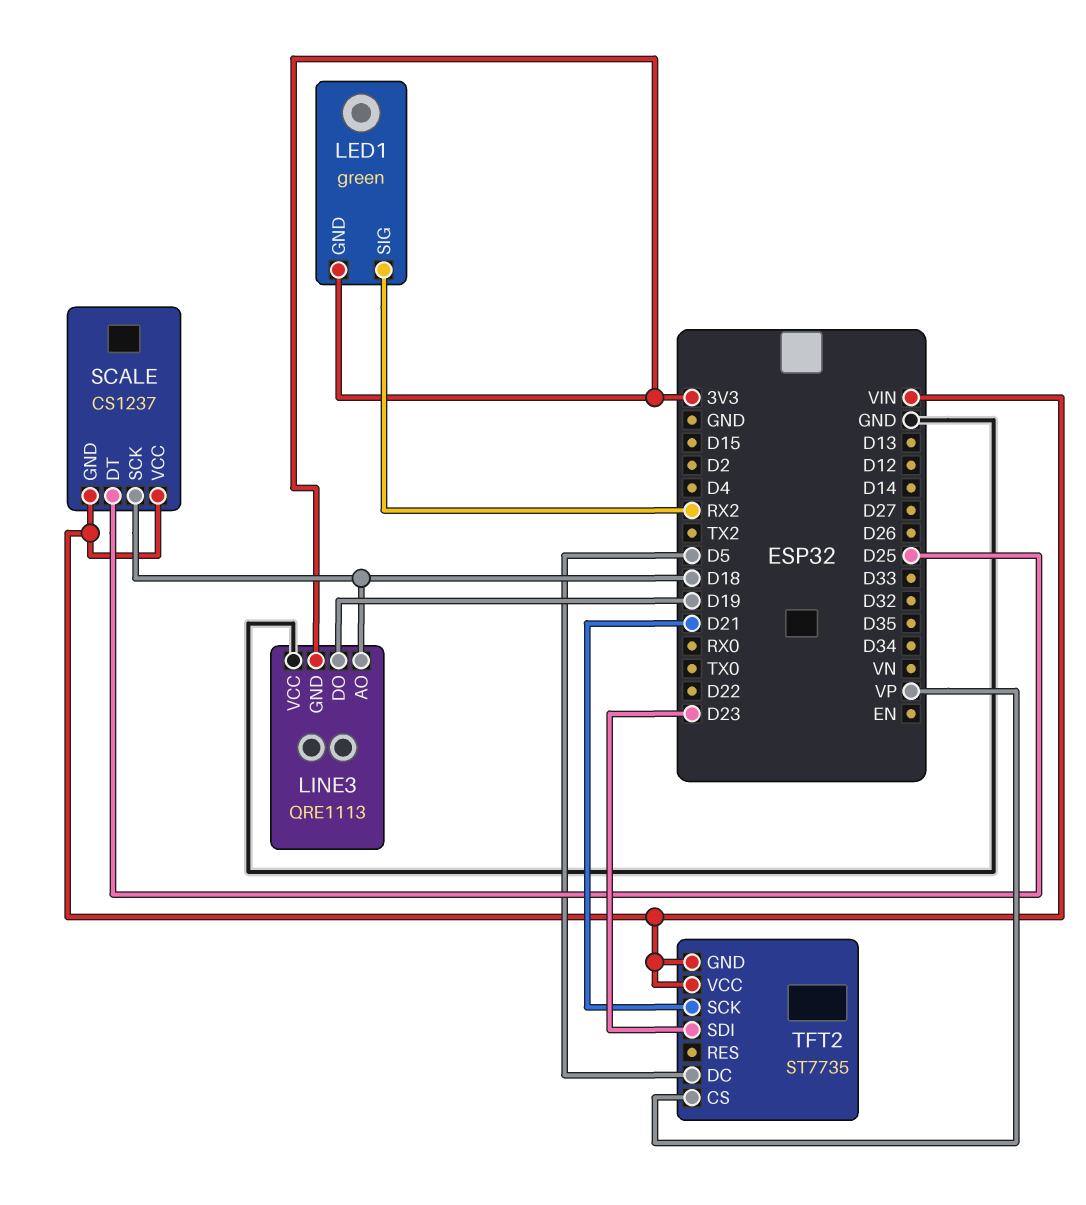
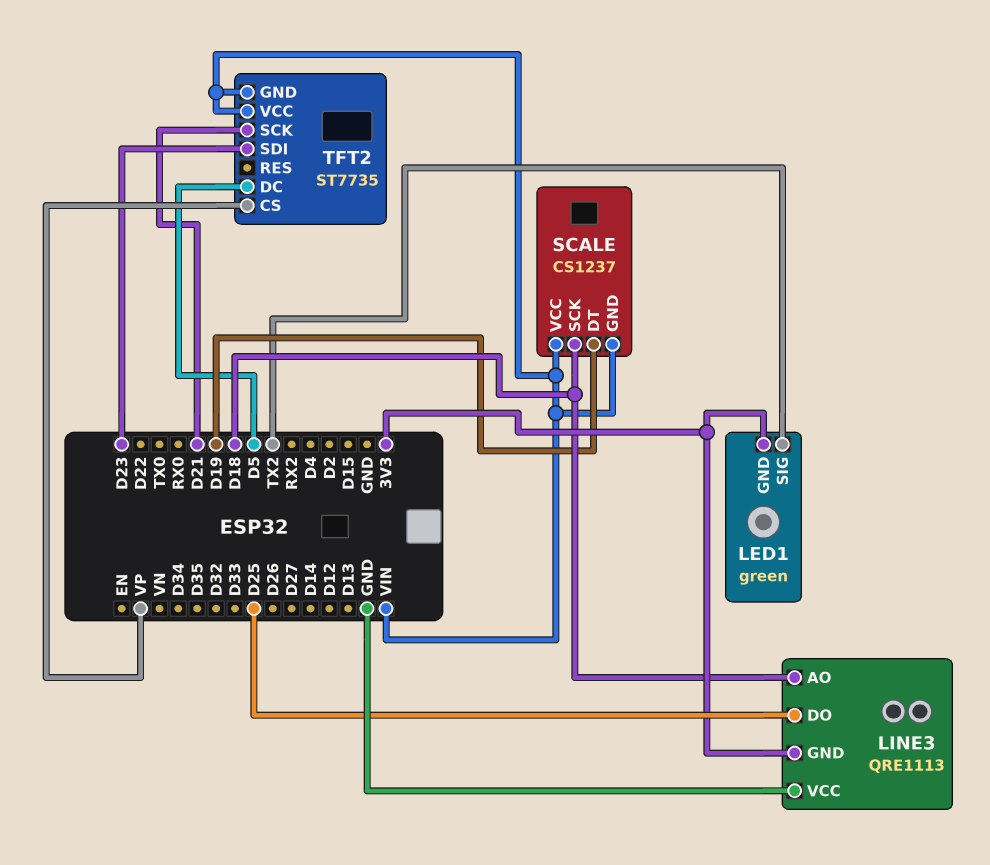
LED1 pin SIG: RX2 -> TX2
LINE3 pin DO: D19 -> D25
SCALE pin DT: D25 -> D19

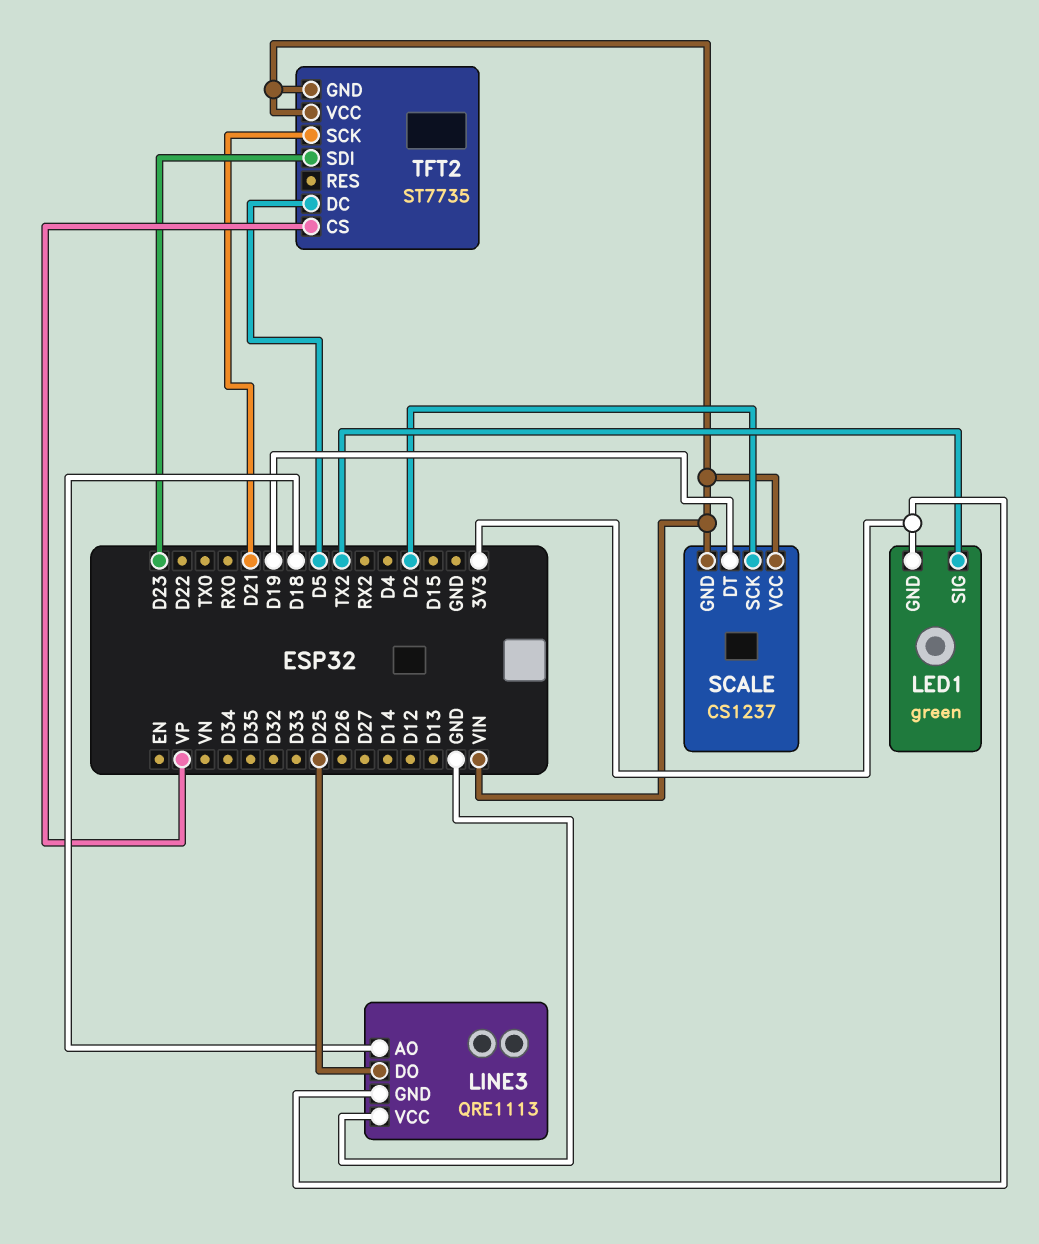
SCALE pin SCK: D18 -> D2

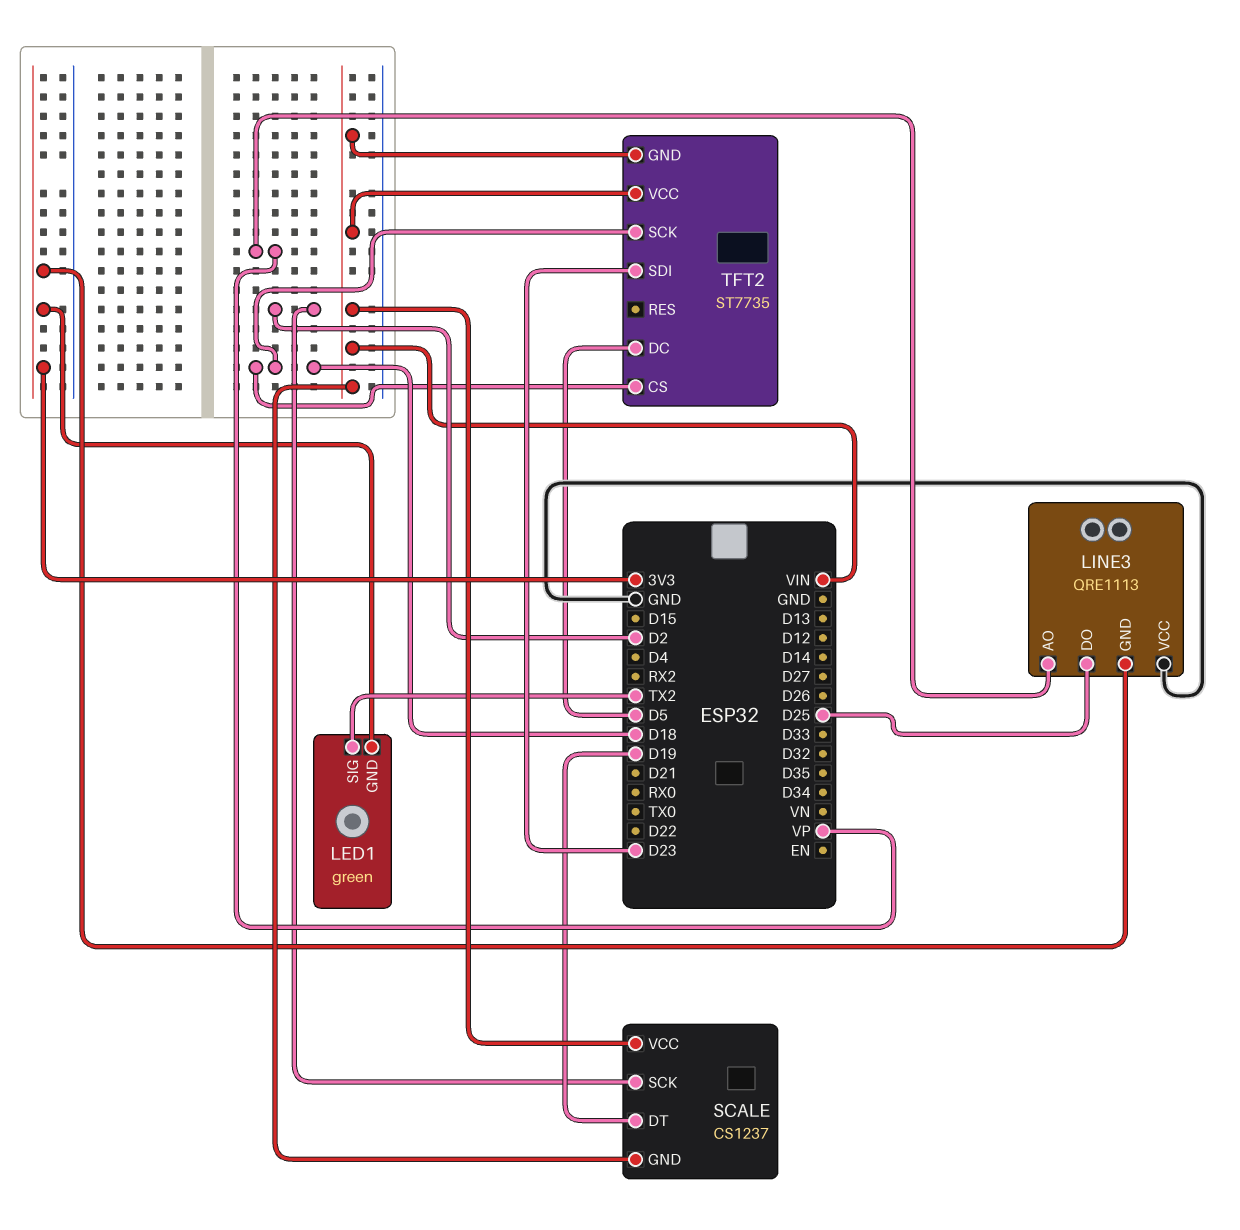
LINE3 pin AO: D18 -> VP
TFT2 pin CS: VP -> D18
TFT2 pin SCK: D21 -> D18

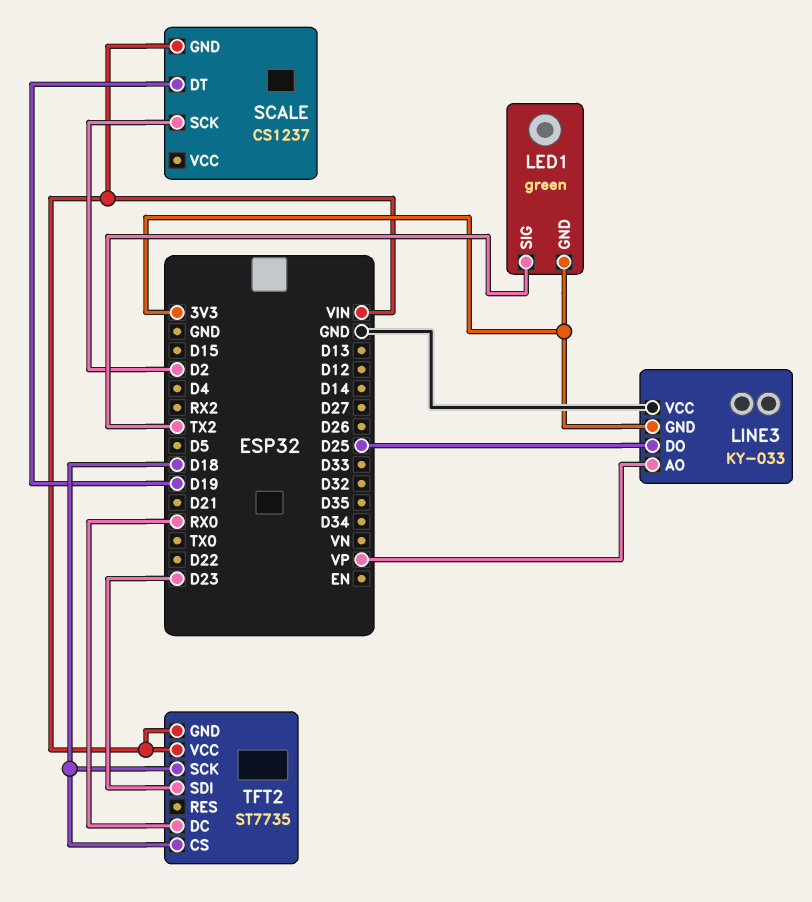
LINE3: QRE1113 -> KY-033
SCALE pin VCC: VIN -> none
TFT2 pin DC: D5 -> RX0

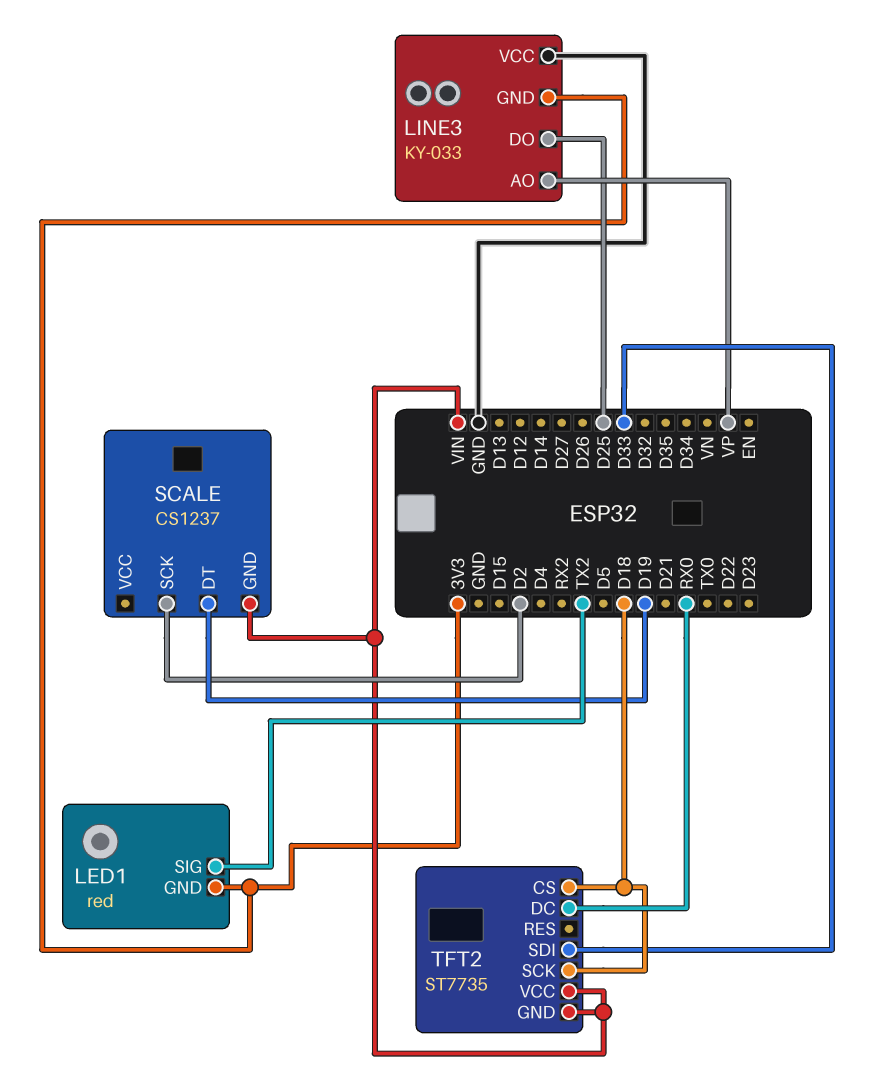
LED1: green -> red
TFT2 pin SDI: D23 -> D33

